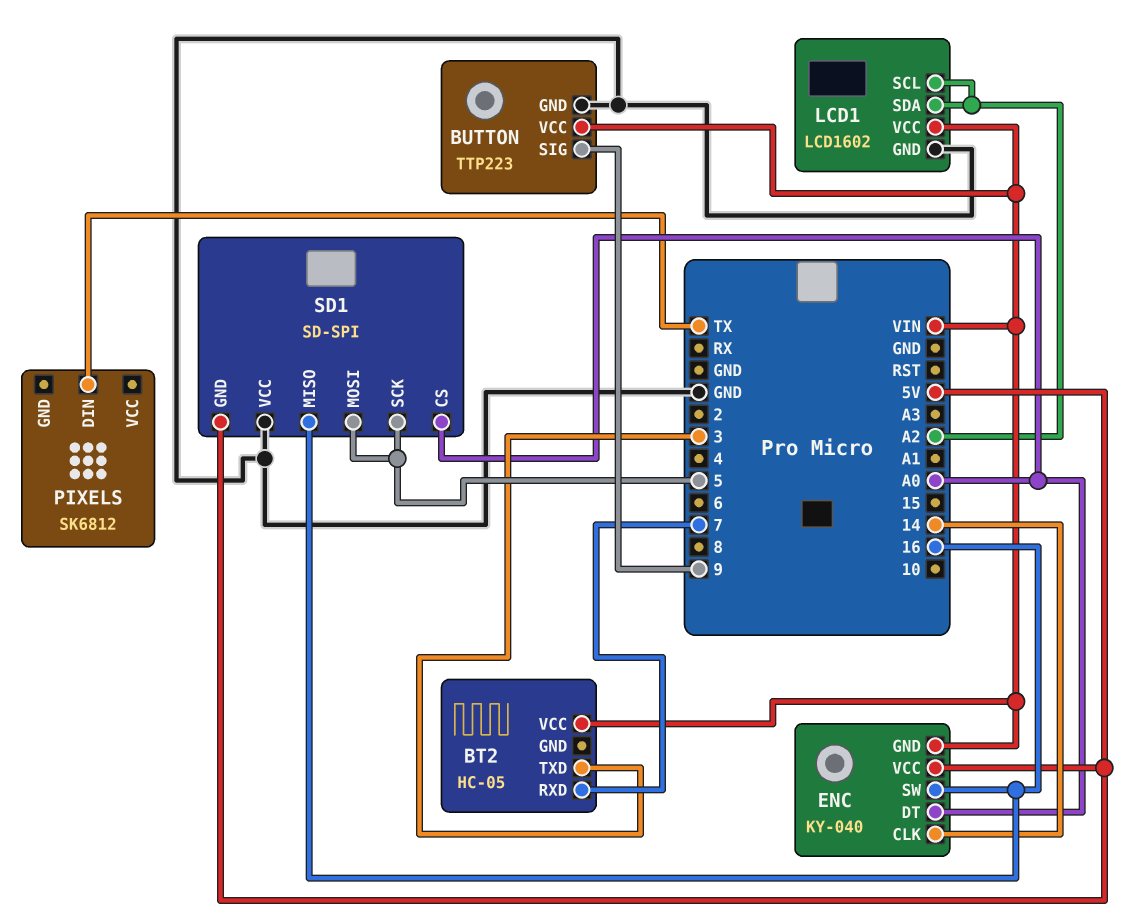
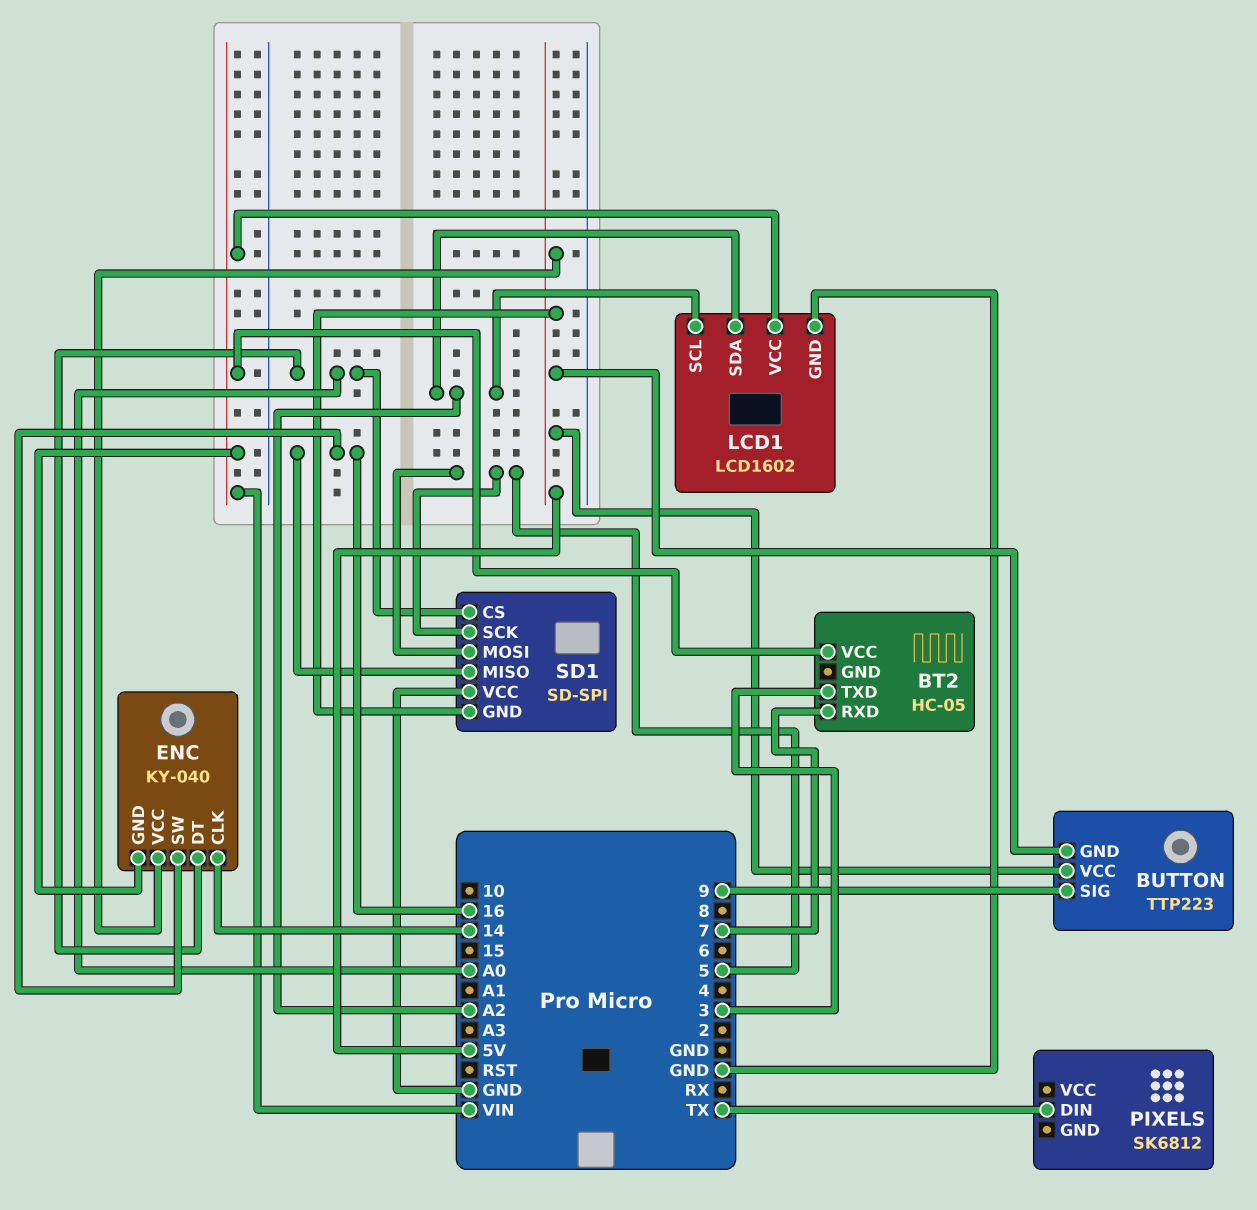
BUTTON pin GND: GND -> 5V
BUTTON pin VCC: VIN -> 5V

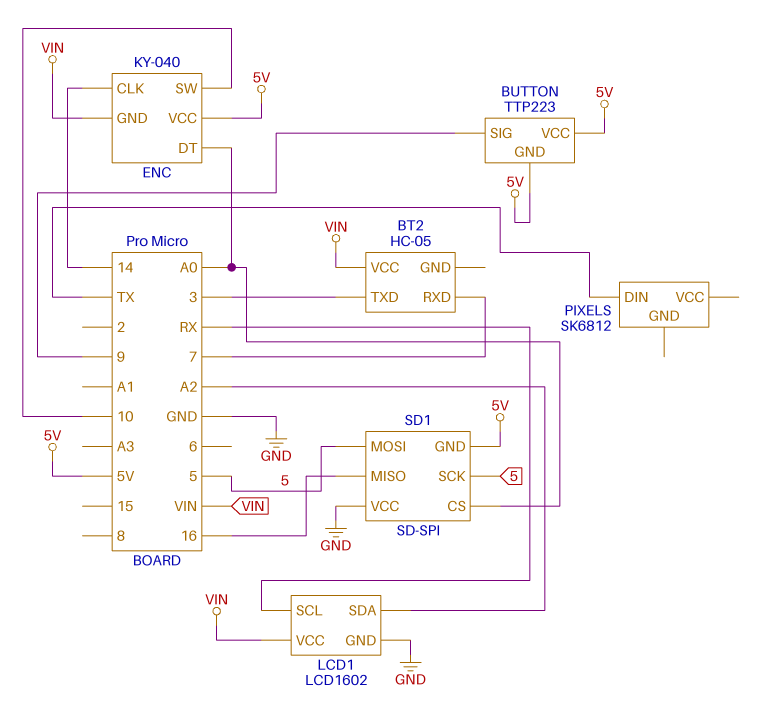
ENC pin SW: 16 -> 10
LCD1 pin SCL: A2 -> RX

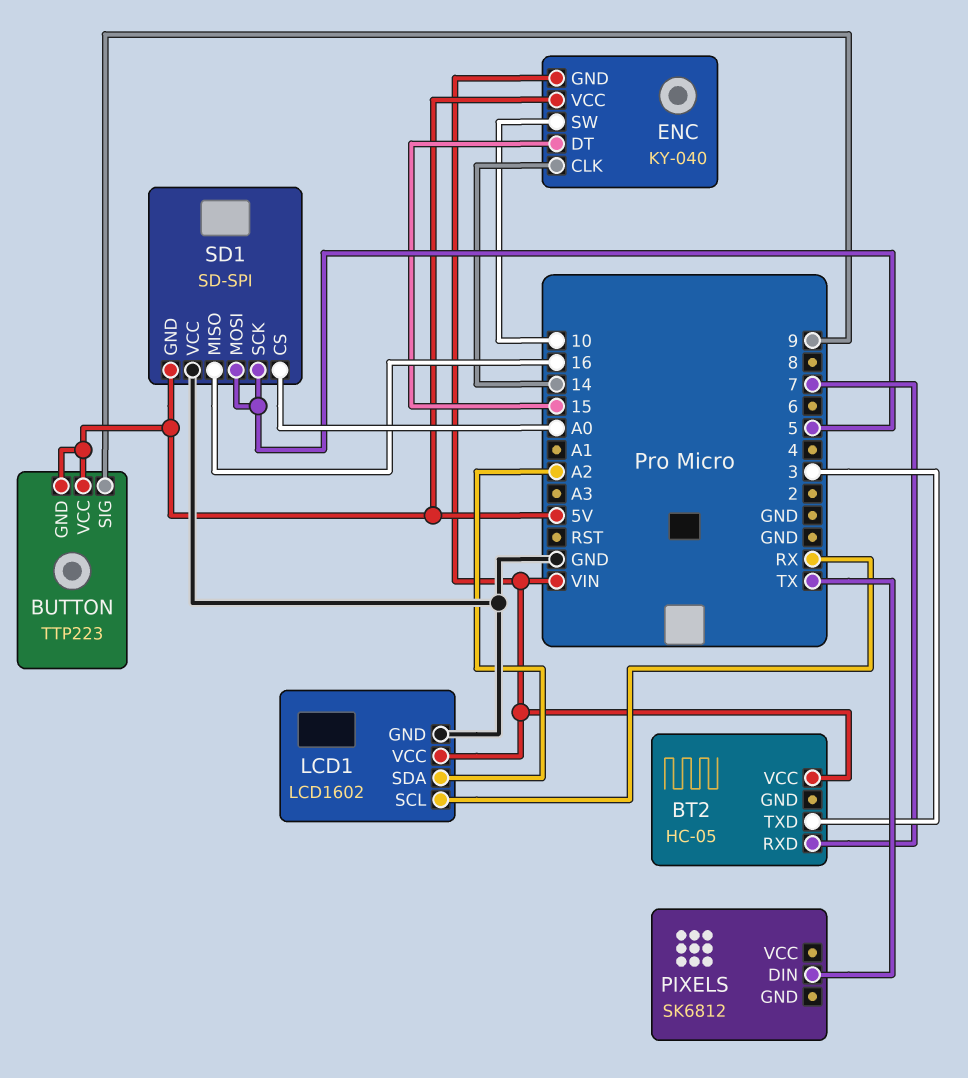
ENC pin DT: A0 -> 15

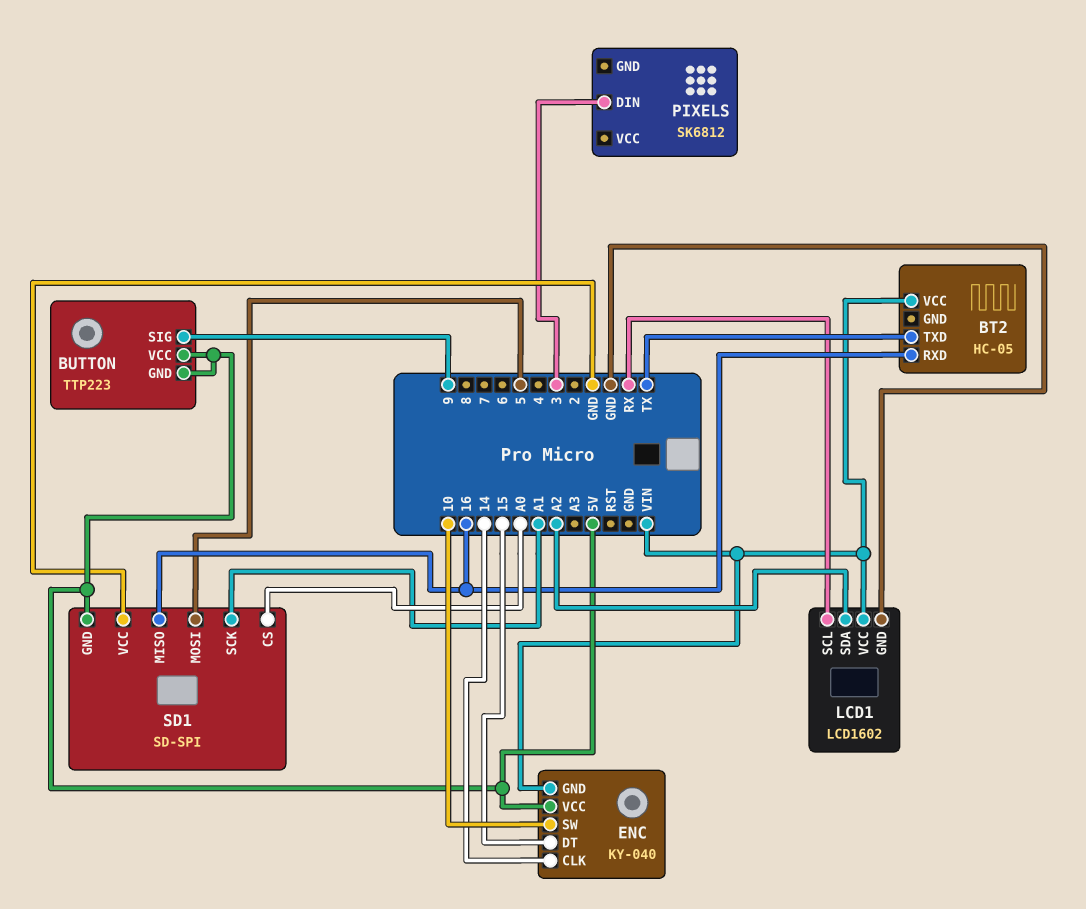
BT2 pin RXD: 7 -> 16
BT2 pin TXD: 3 -> TX
PIXELS pin DIN: TX -> 3
SD1 pin SCK: 5 -> A1

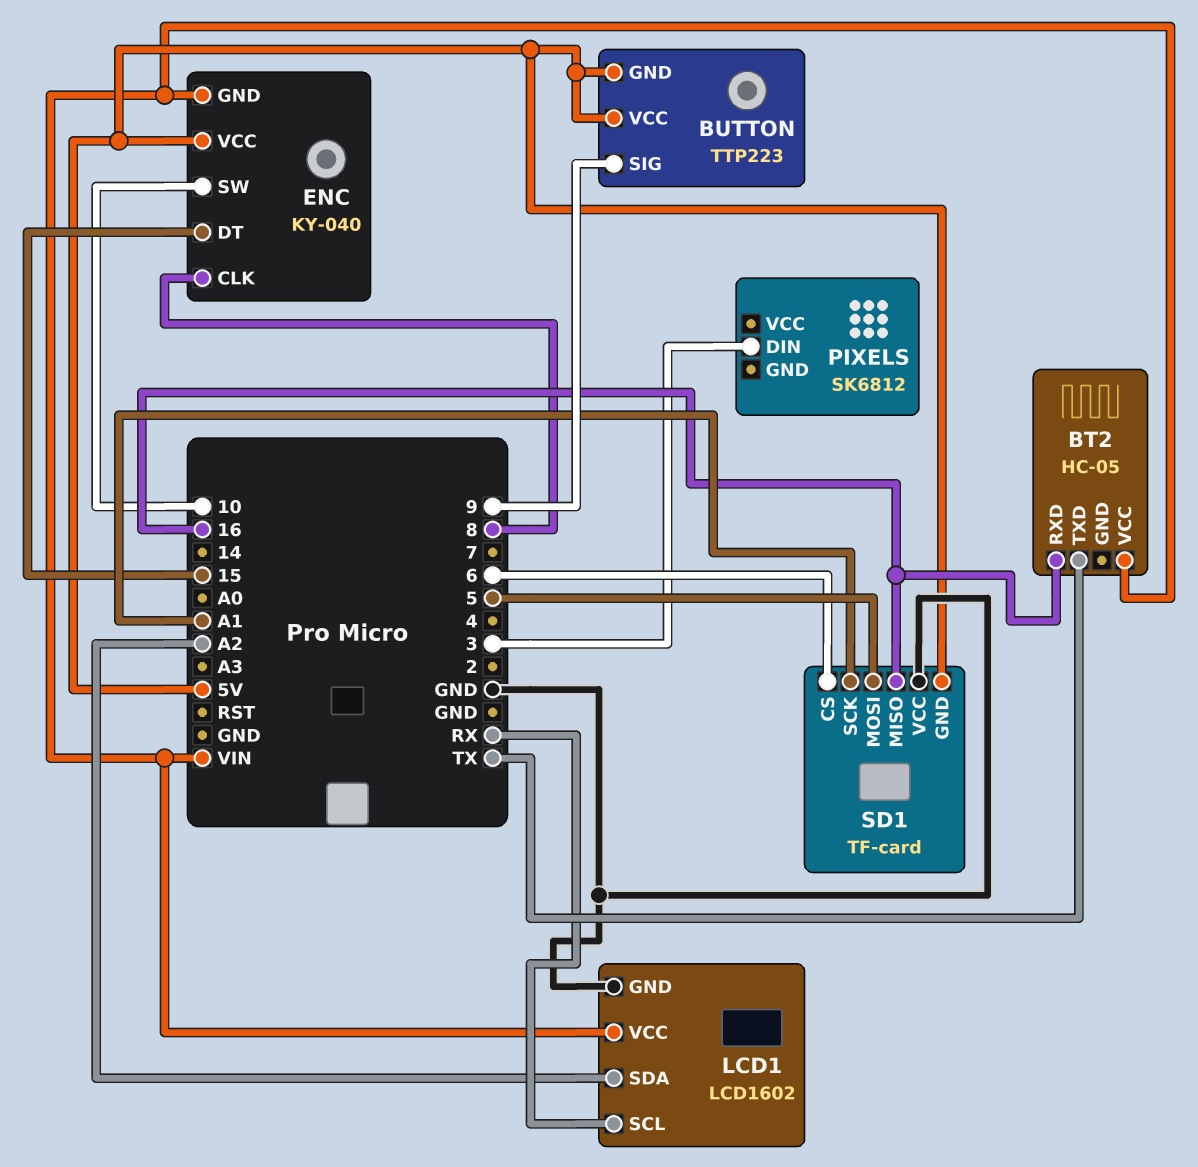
ENC pin CLK: 14 -> 8
SD1: SD-SPI -> TF-card
SD1 pin CS: A0 -> 6

